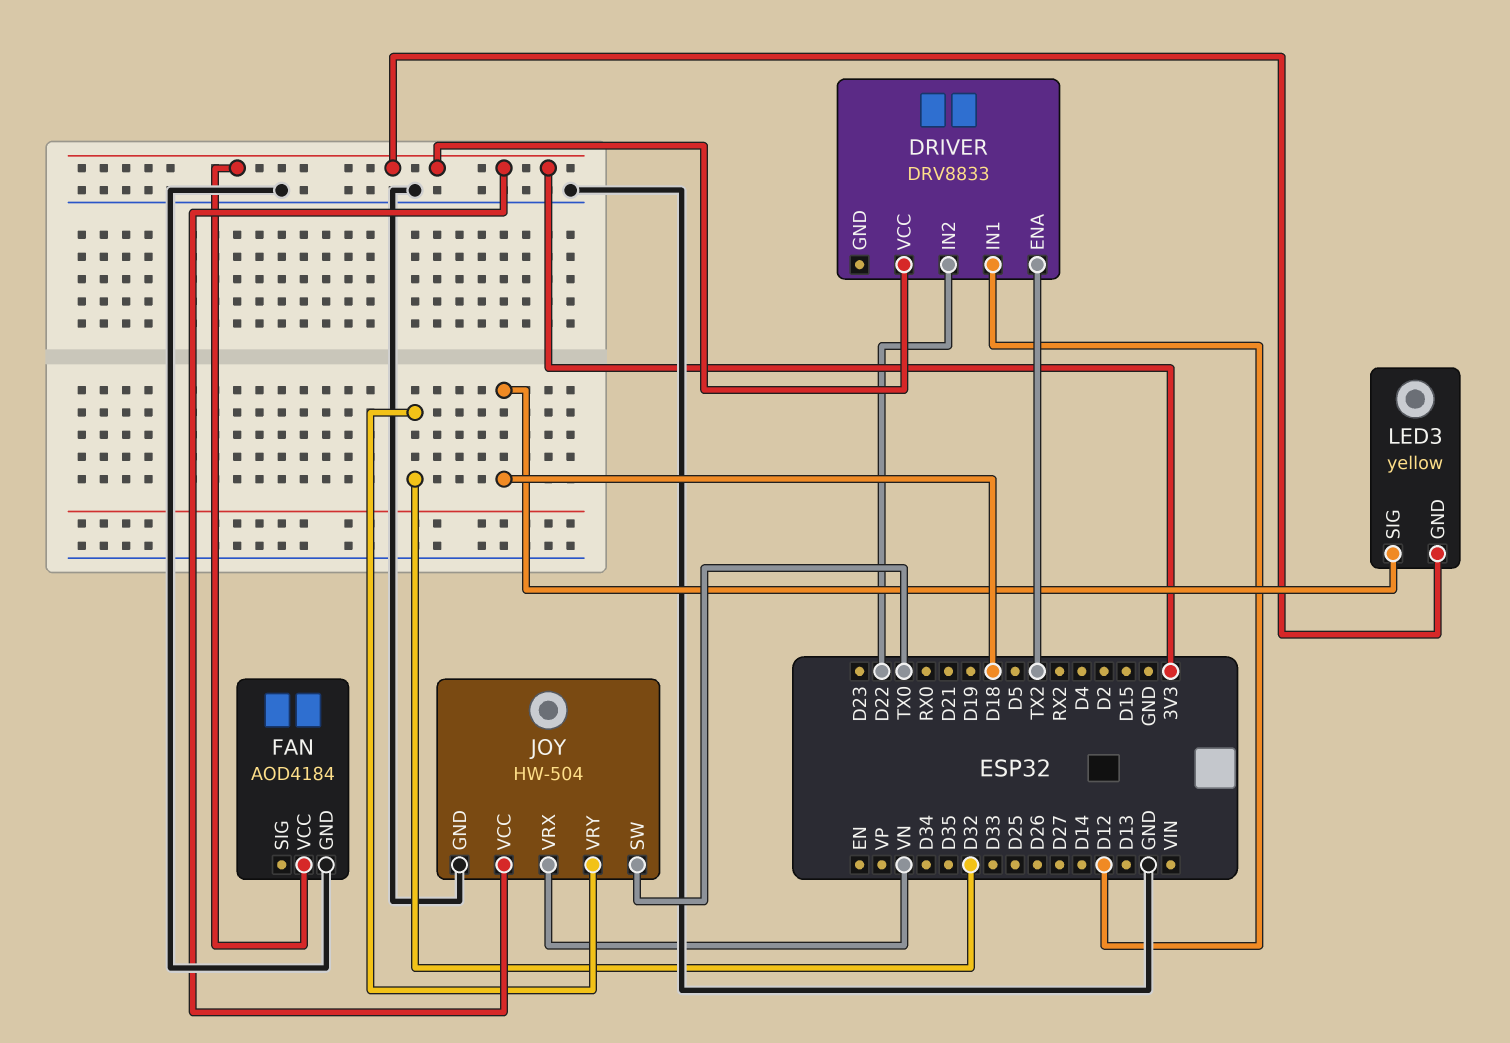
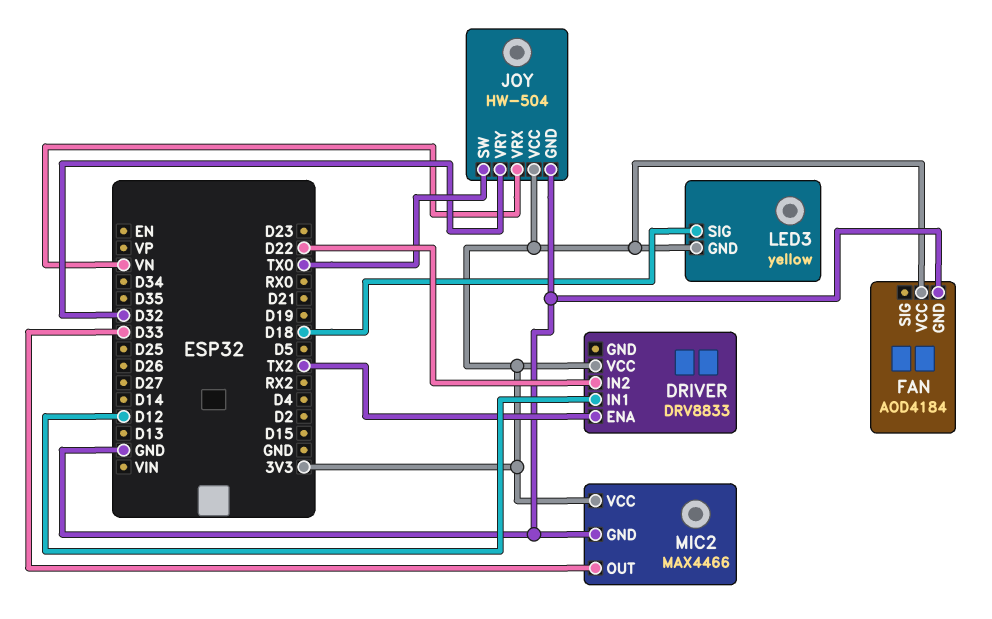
MIC2: none -> MAX4466
MIC2 pin GND: none -> GND
MIC2 pin OUT: none -> D33
MIC2 pin VCC: none -> 3V3

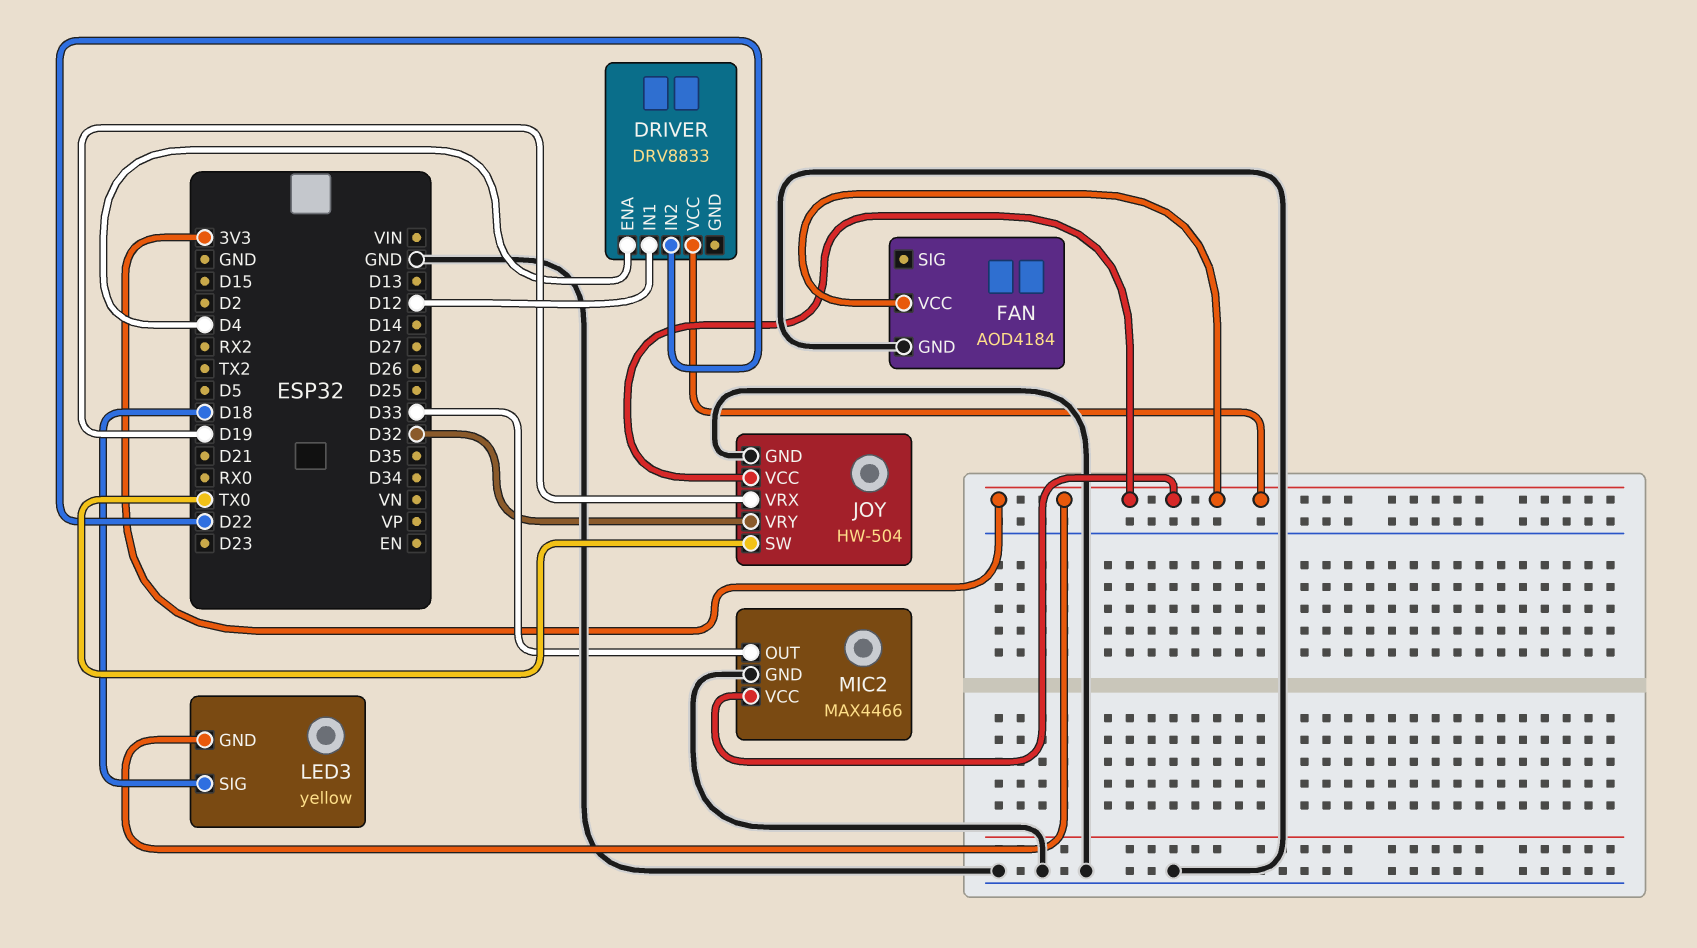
DRIVER pin ENA: TX2 -> D4
JOY pin VRX: VN -> D19

